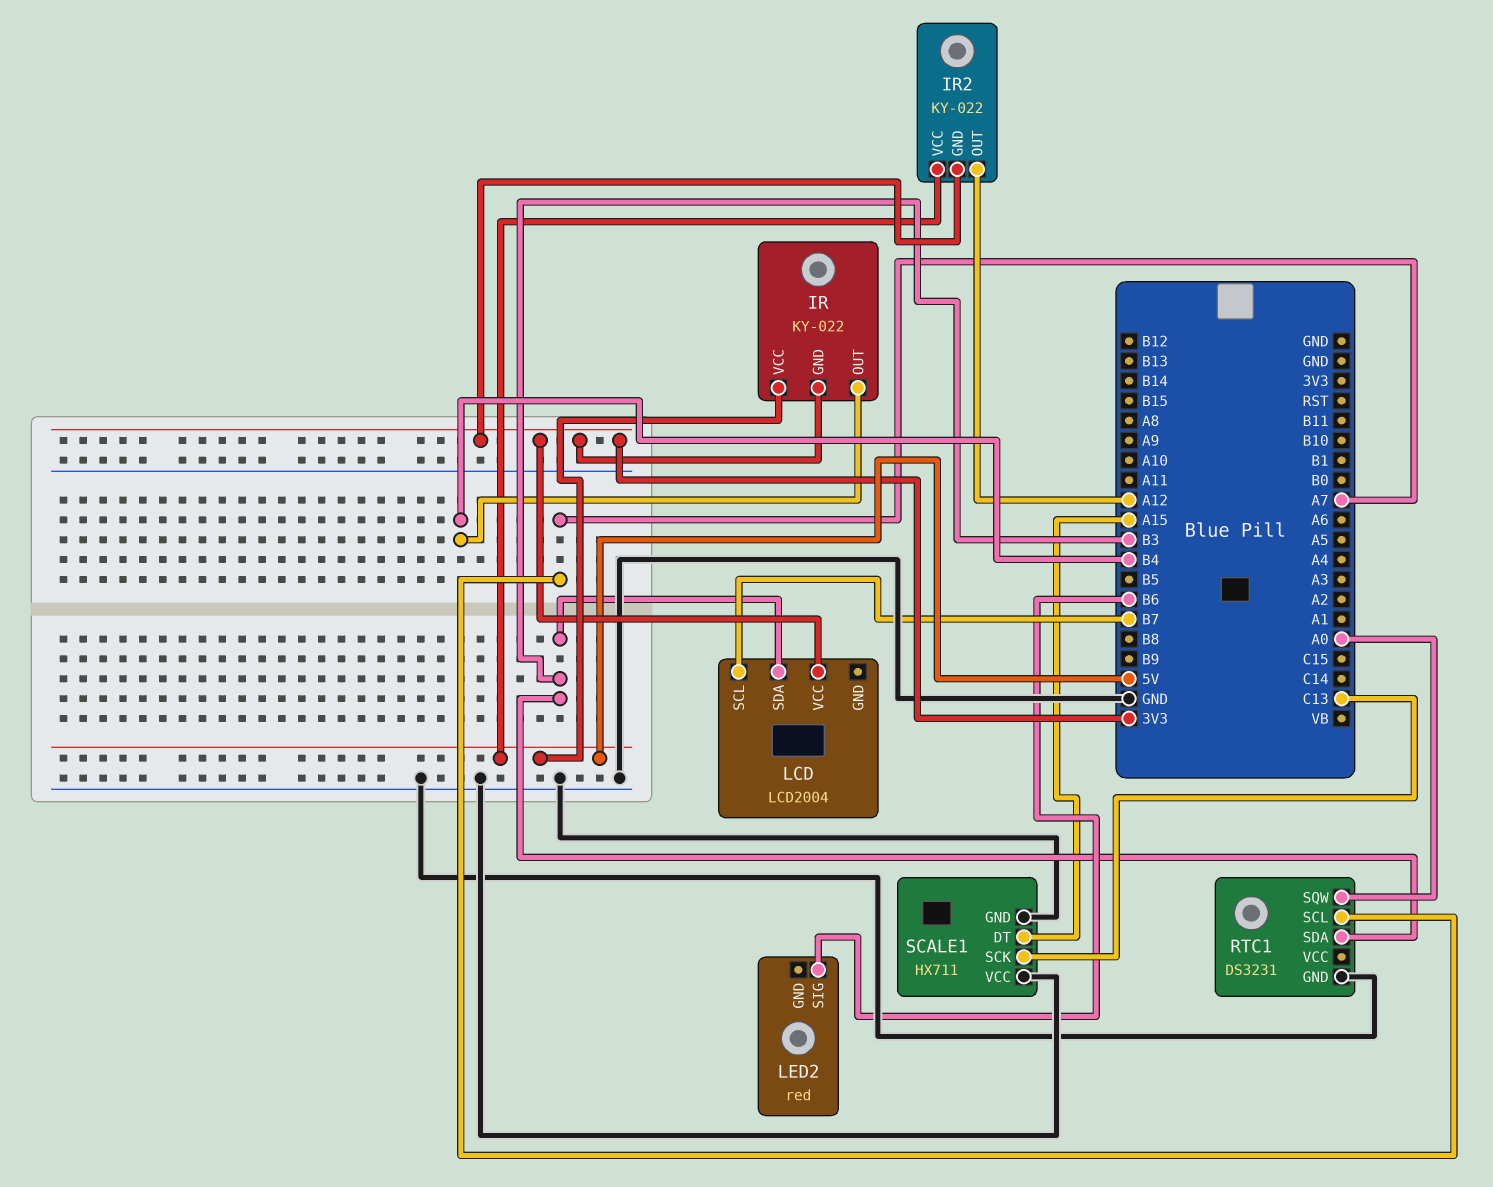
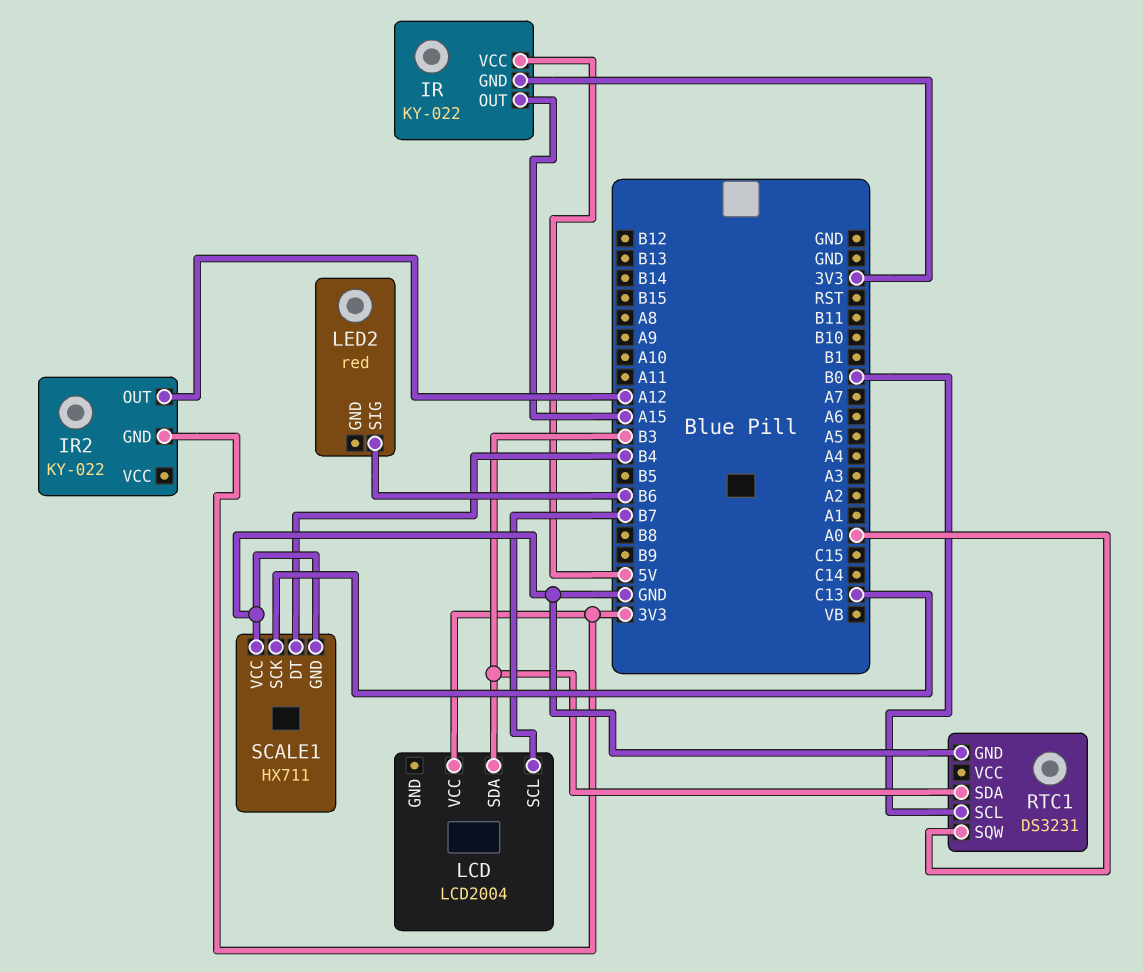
IR pin OUT: B4 -> A15
IR2 pin VCC: 5V -> none
RTC1 pin SCL: A7 -> B0
SCALE1 pin DT: A15 -> B4

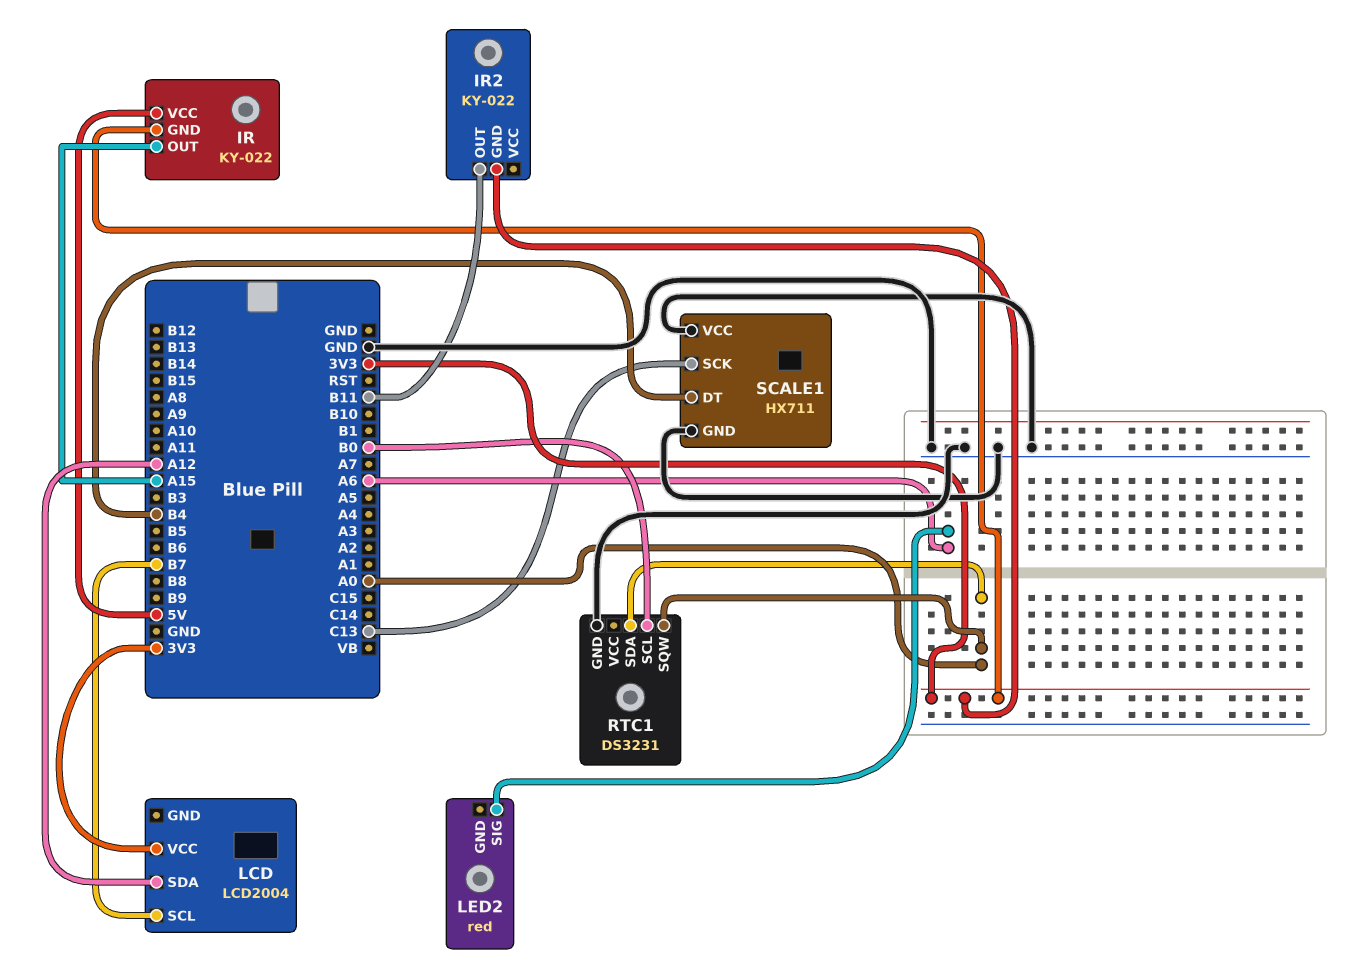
IR2 pin OUT: A12 -> B11
LCD pin SDA: B3 -> A12
LED2 pin SIG: B6 -> A6
RTC1 pin SDA: B3 -> A0

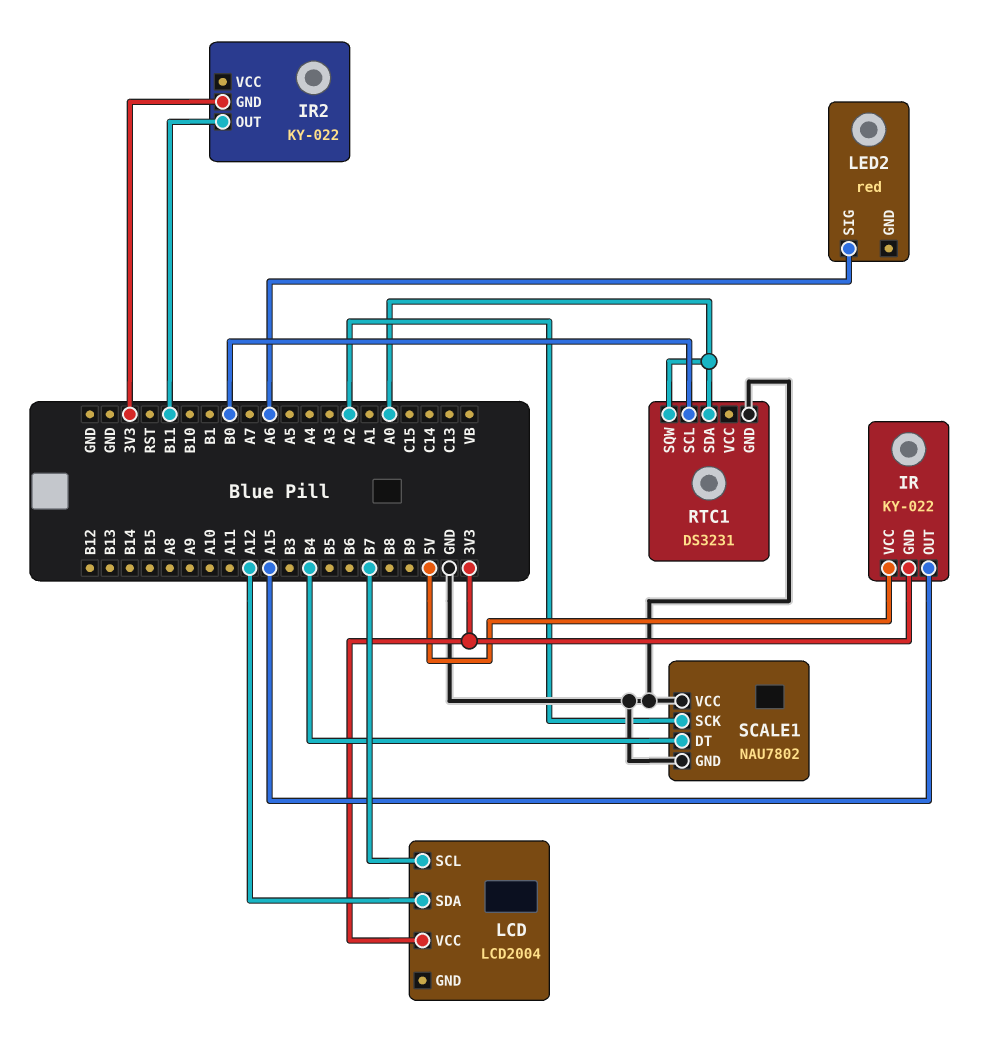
SCALE1: HX711 -> NAU7802
SCALE1 pin SCK: C13 -> A2

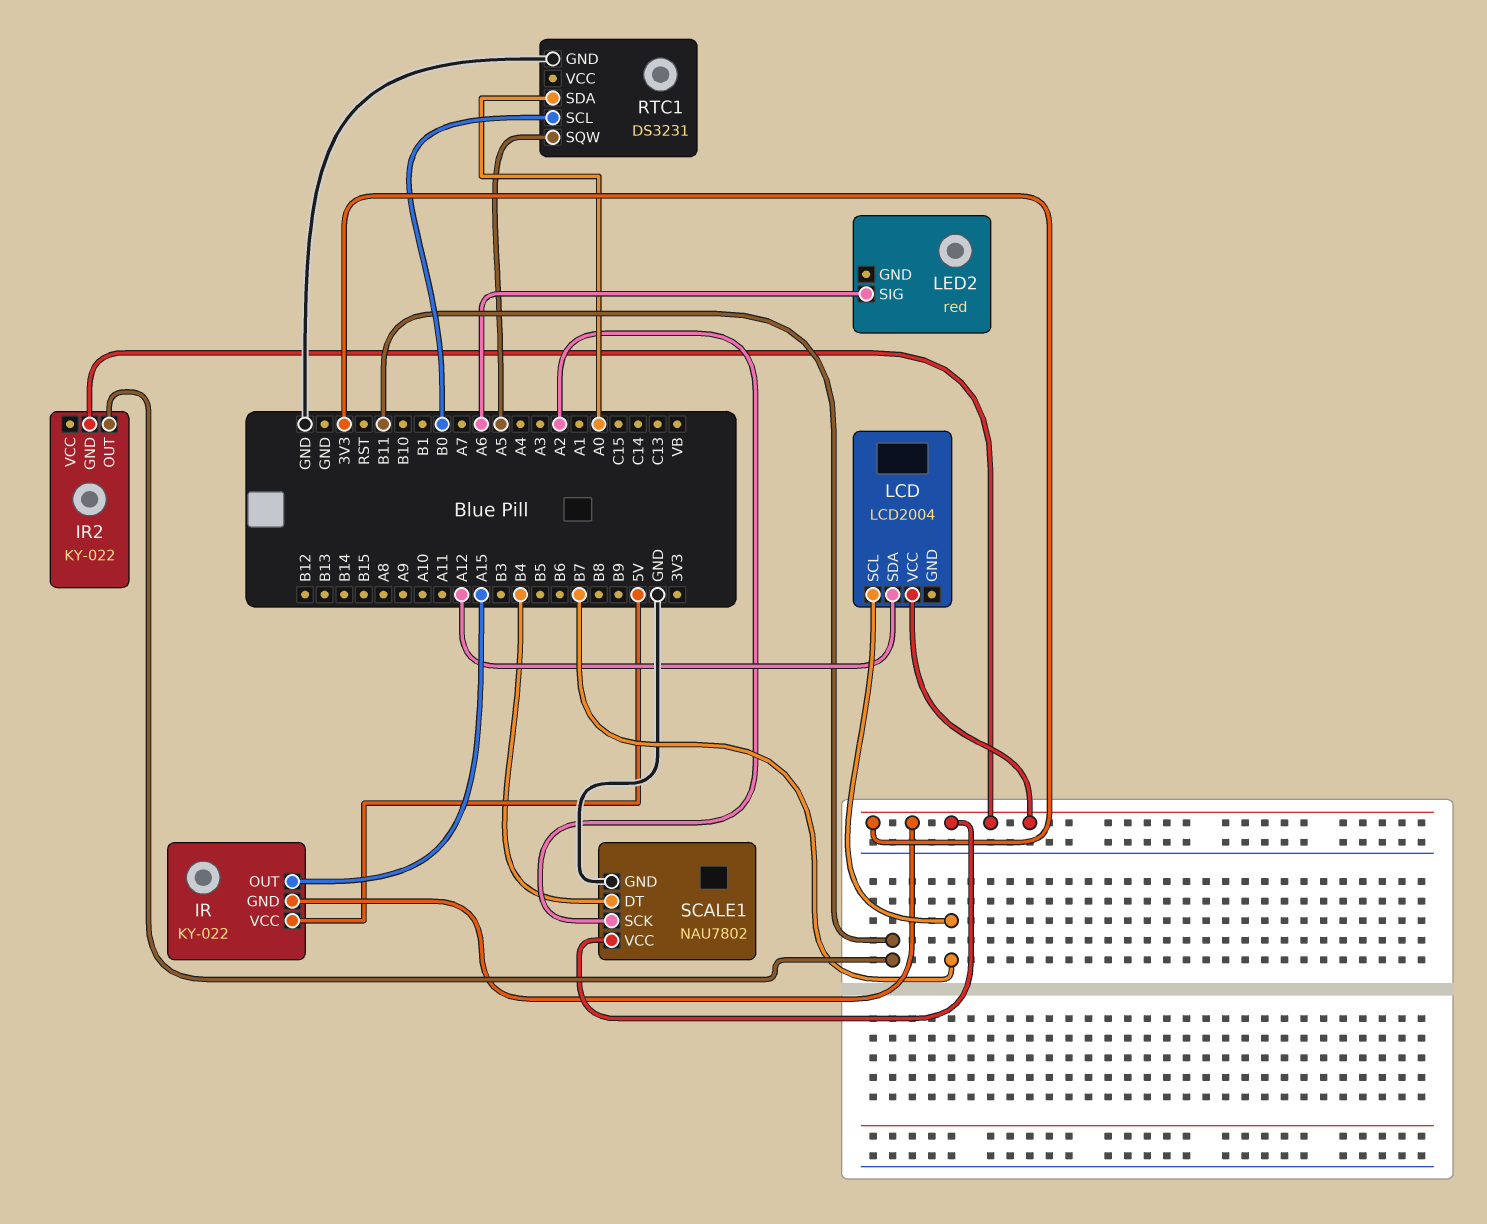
RTC1 pin SQW: A0 -> A5
SCALE1 pin VCC: GND -> 3V3

